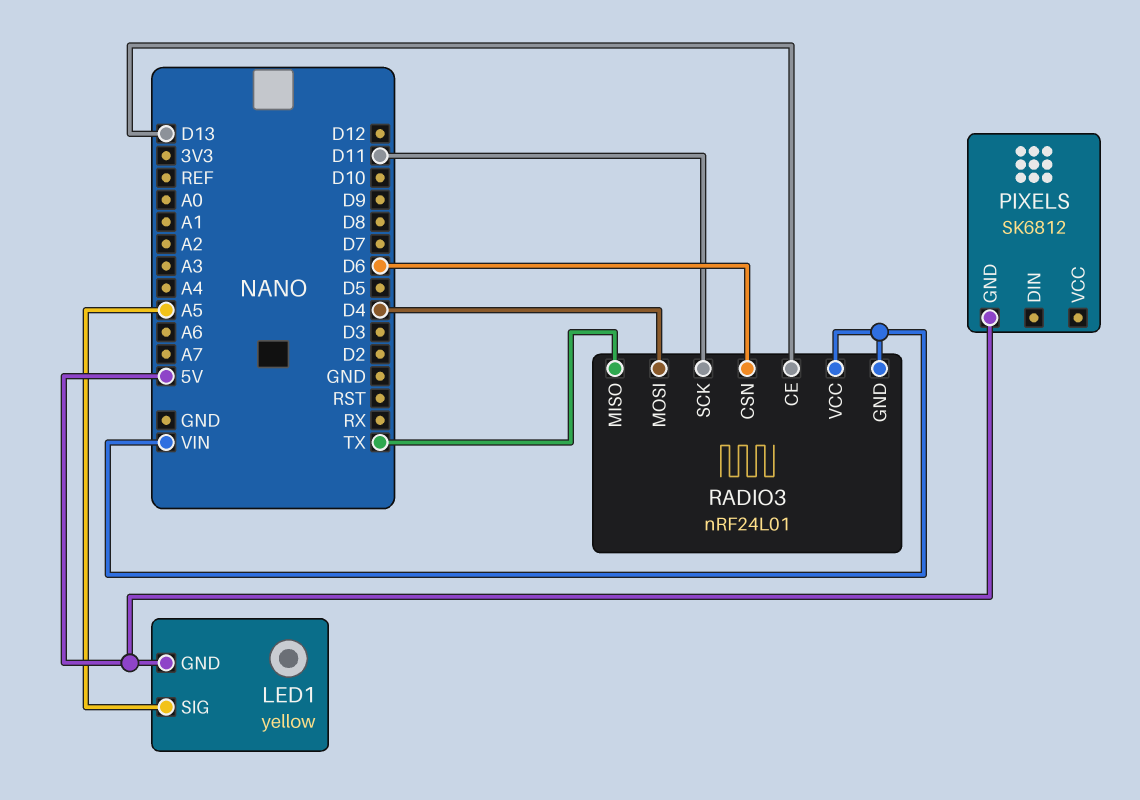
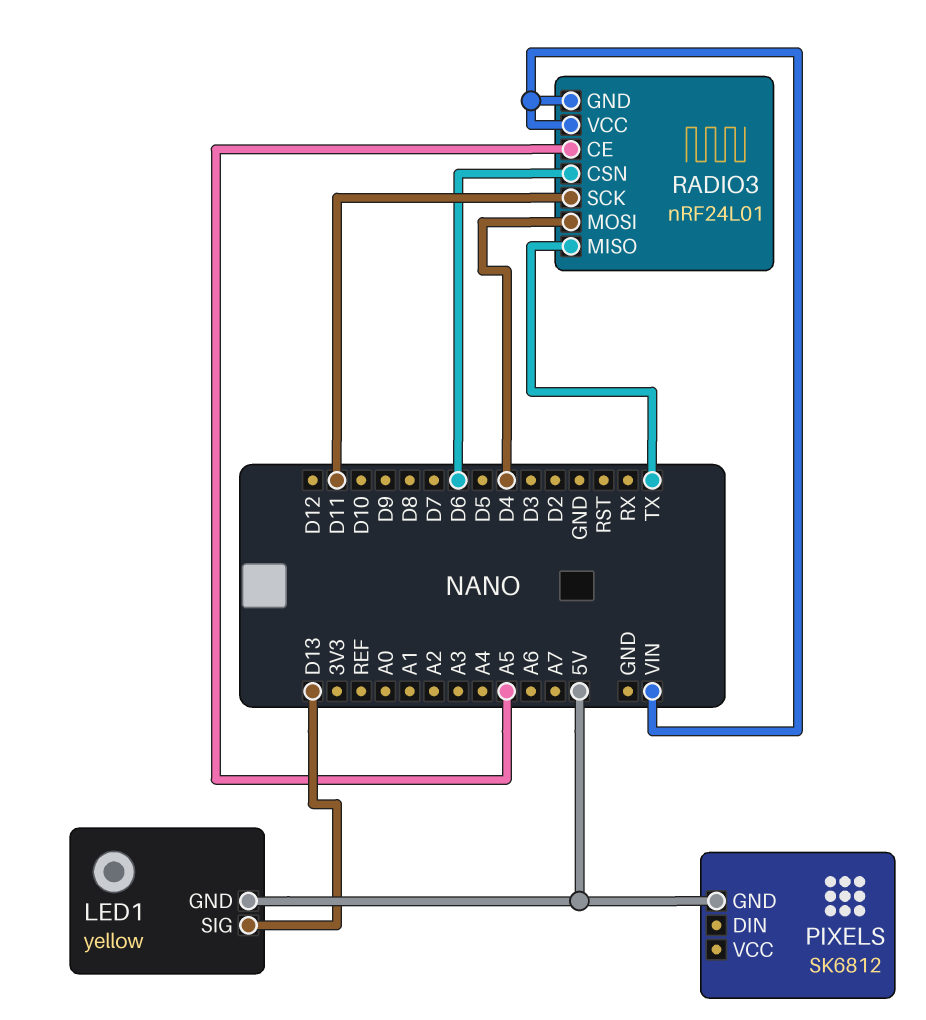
LED1 pin SIG: A5 -> D13
RADIO3 pin CE: D13 -> A5

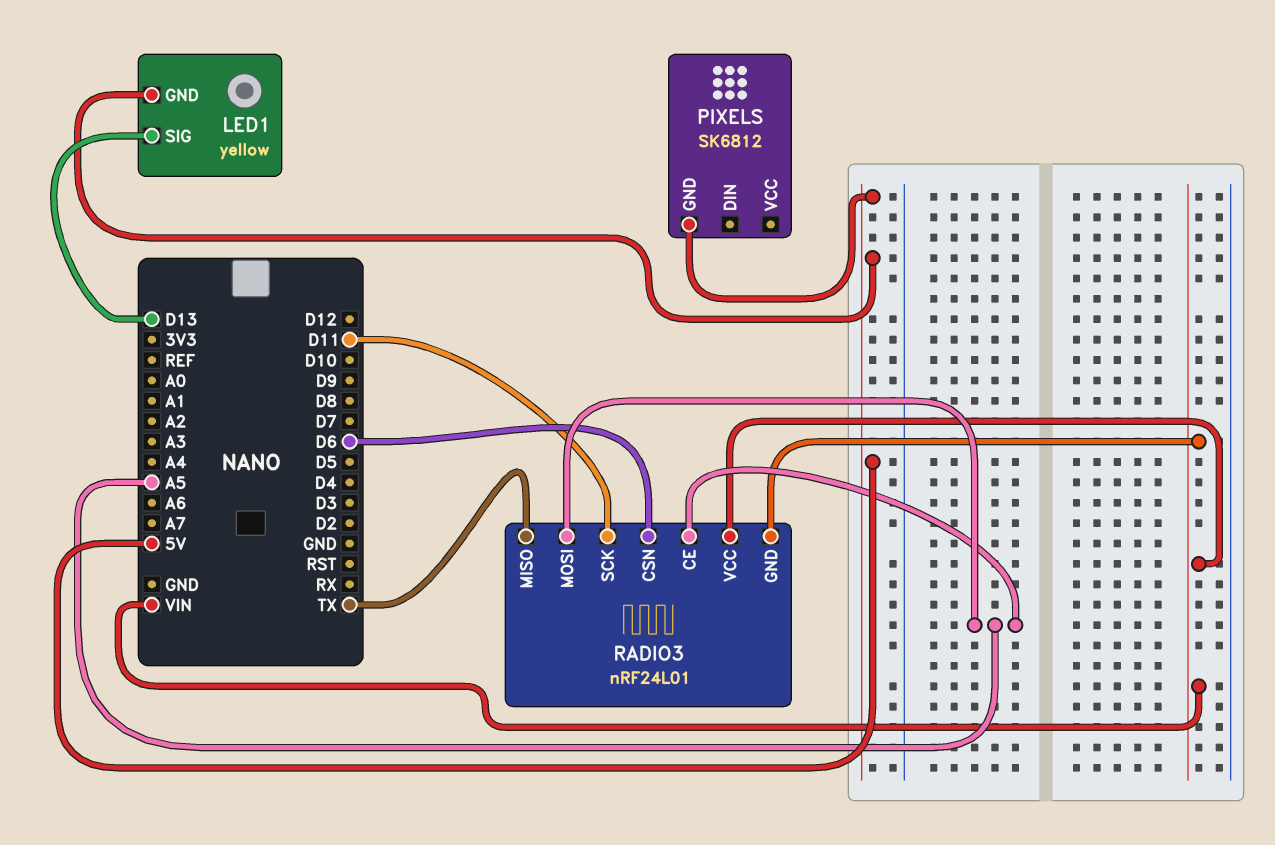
RADIO3 pin MOSI: D4 -> A5

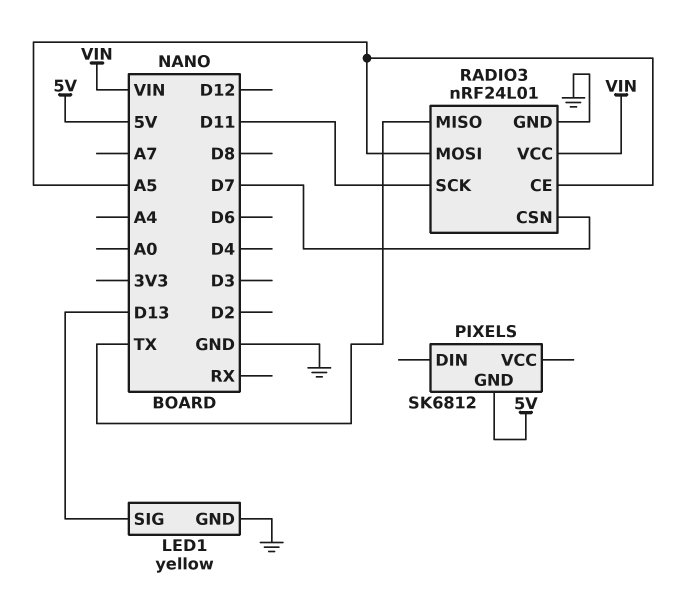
LED1 pin GND: 5V -> GND
RADIO3 pin CSN: D6 -> D7
RADIO3 pin GND: VIN -> GND

